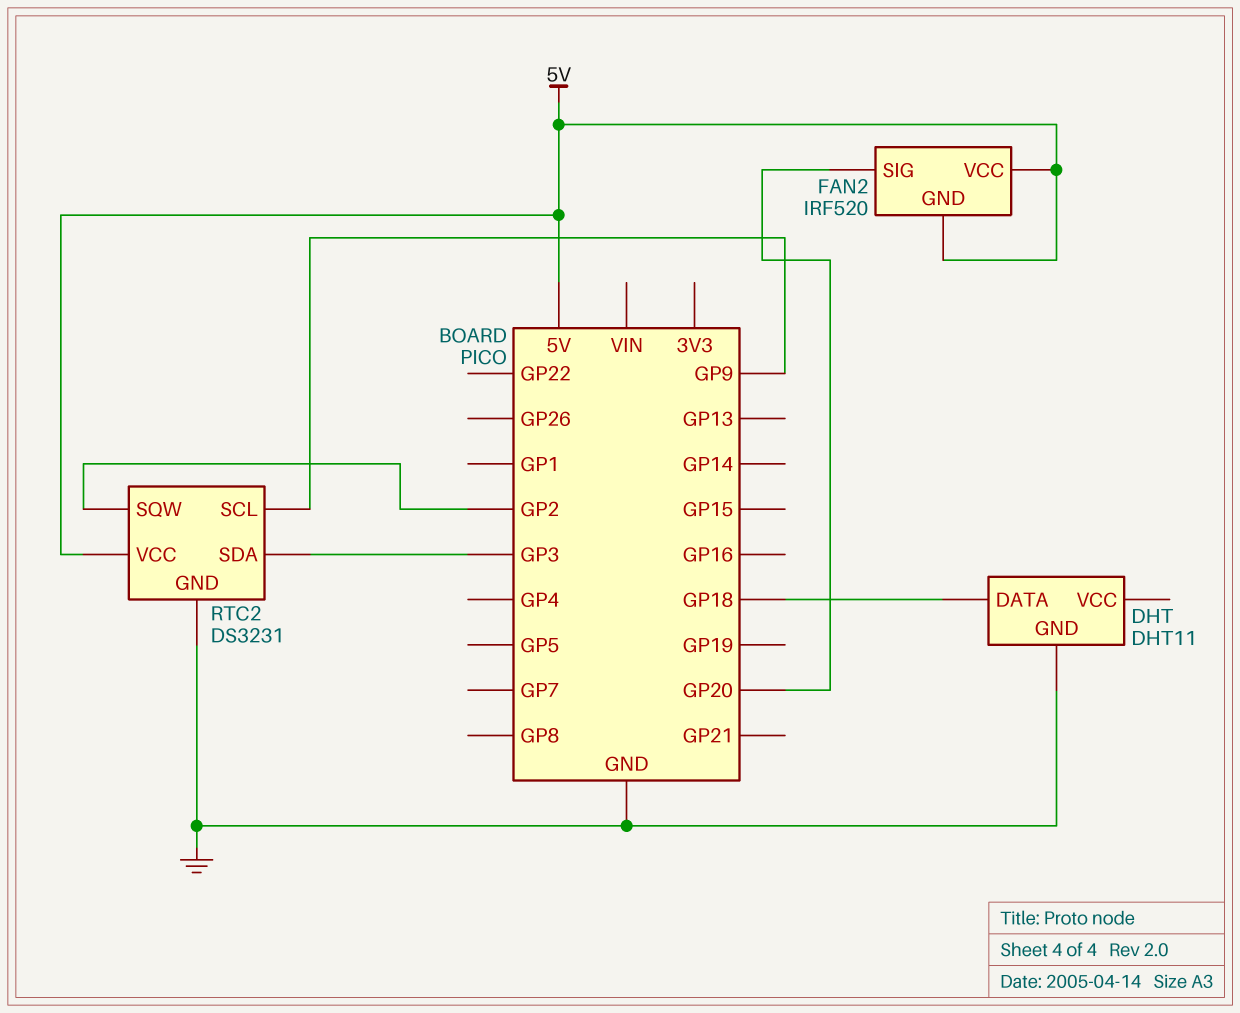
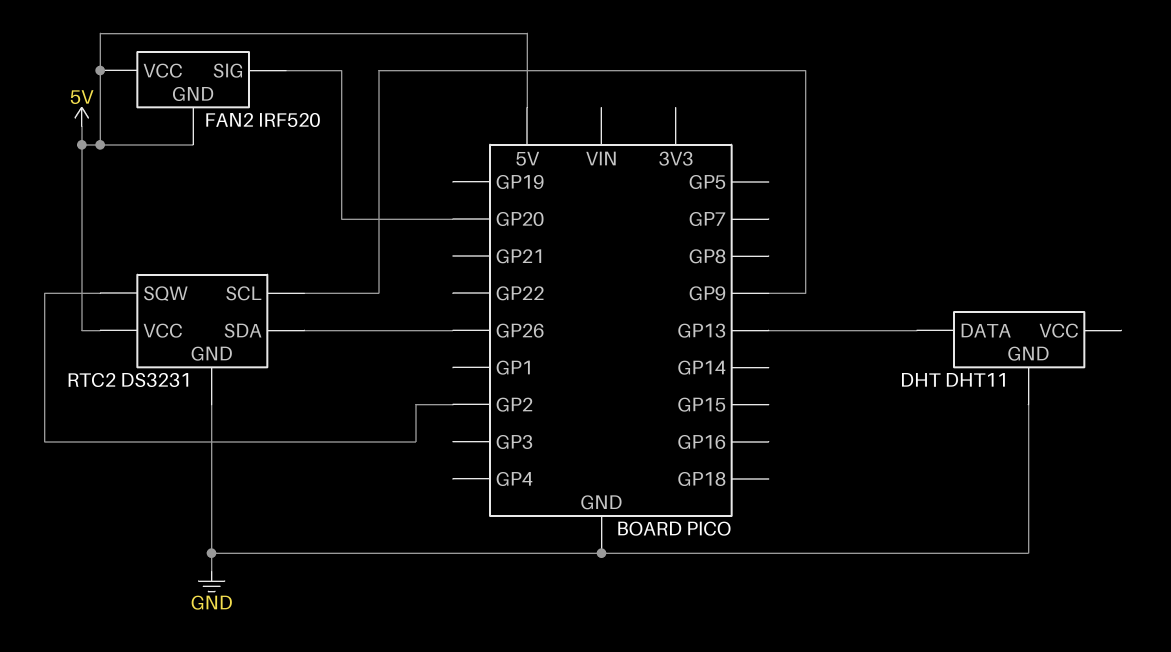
DHT pin DATA: GP18 -> GP13
RTC2 pin SDA: GP3 -> GP26

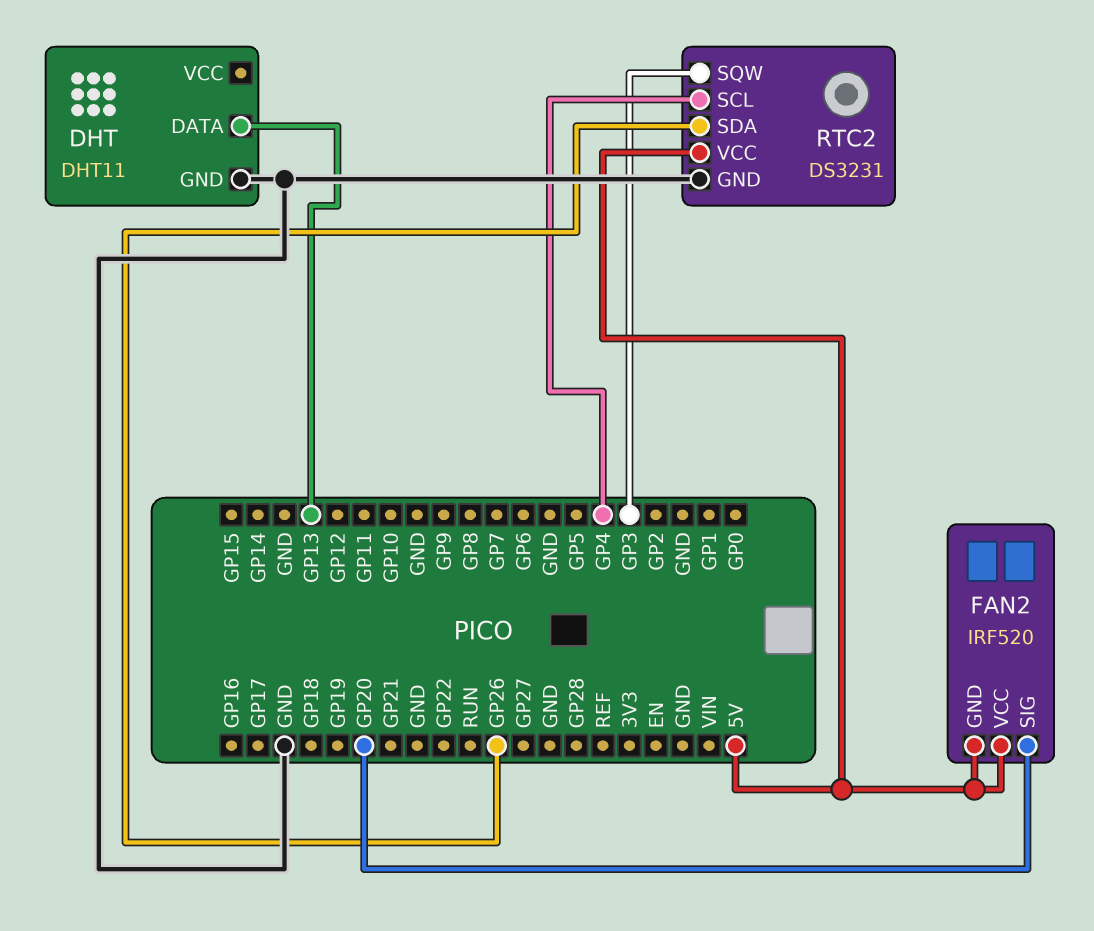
RTC2 pin SCL: GP9 -> GP4
RTC2 pin SQW: GP2 -> GP3

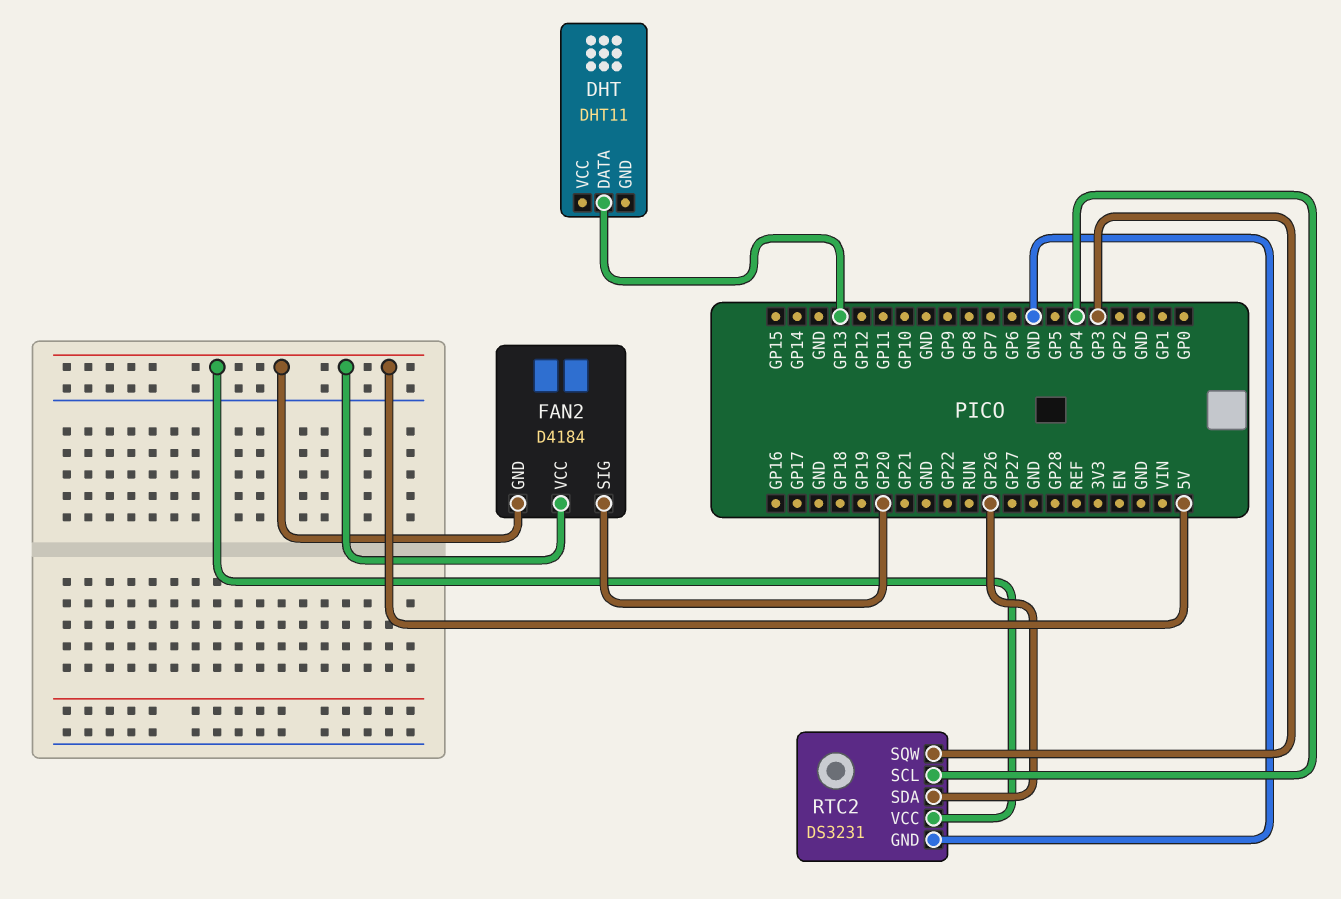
DHT pin GND: GND -> none
FAN2: IRF520 -> D4184

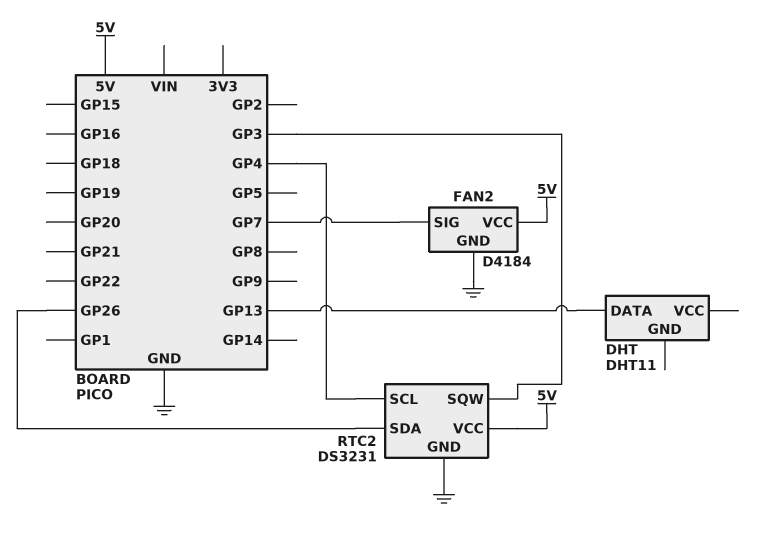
FAN2 pin GND: 5V -> GND
FAN2 pin SIG: GP20 -> GP7

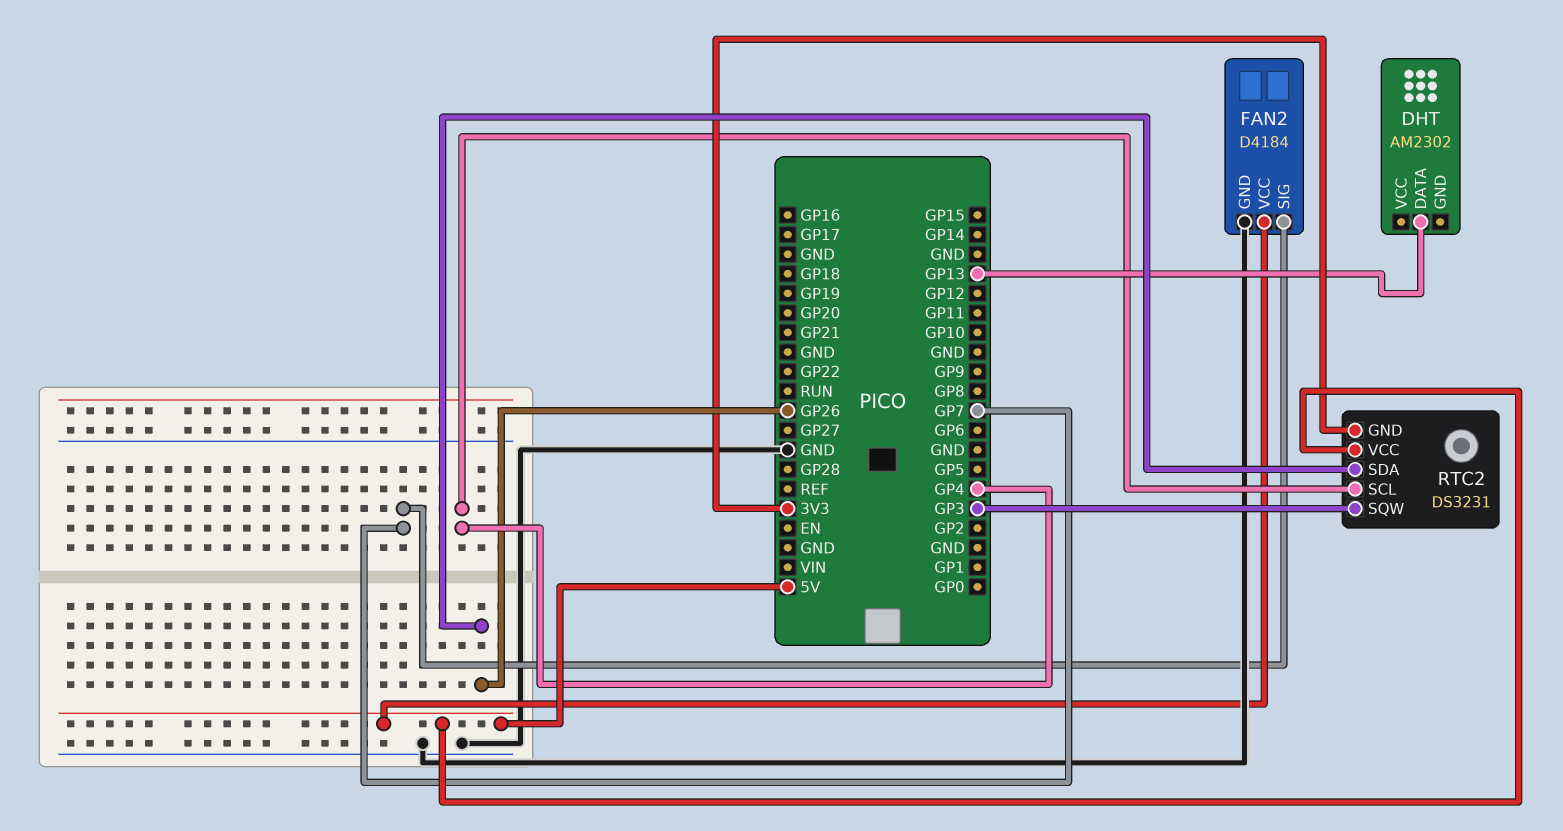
DHT: DHT11 -> AM2302
RTC2 pin GND: GND -> 3V3

